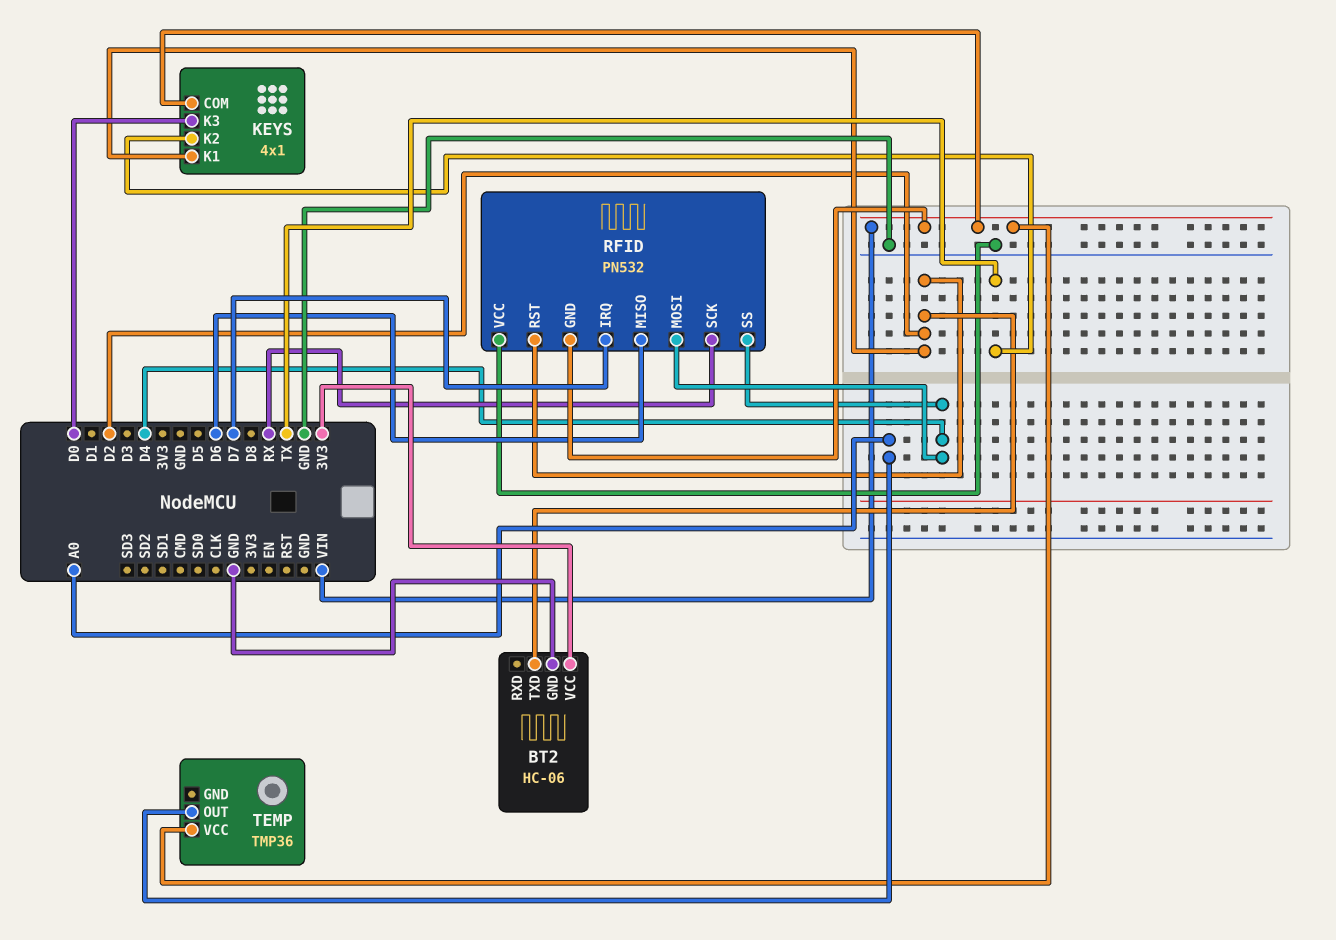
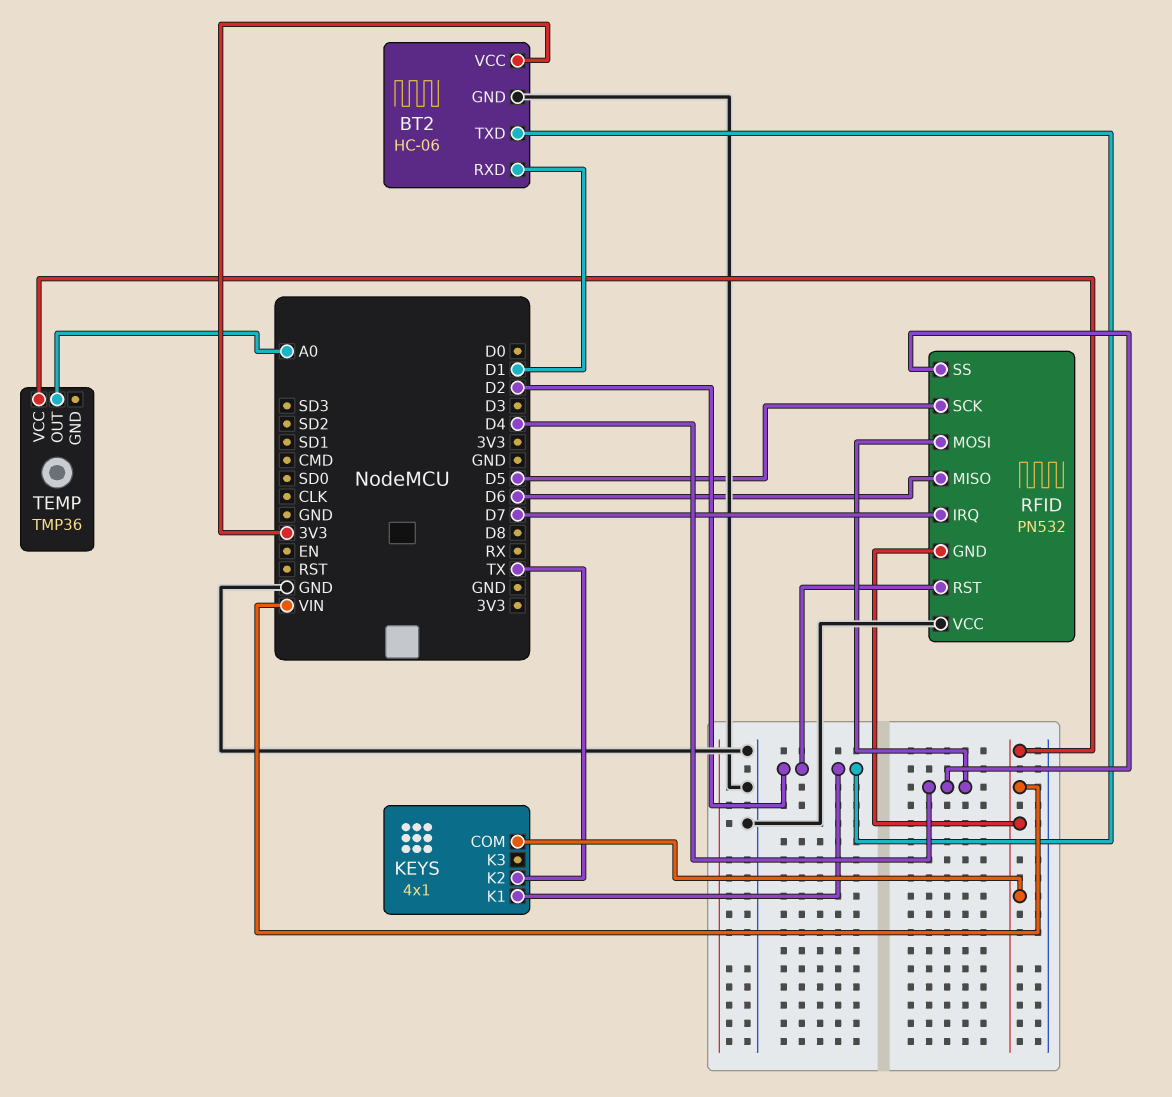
BT2 pin RXD: none -> D1
KEYS pin K3: D0 -> none
RFID pin SCK: RX -> D5

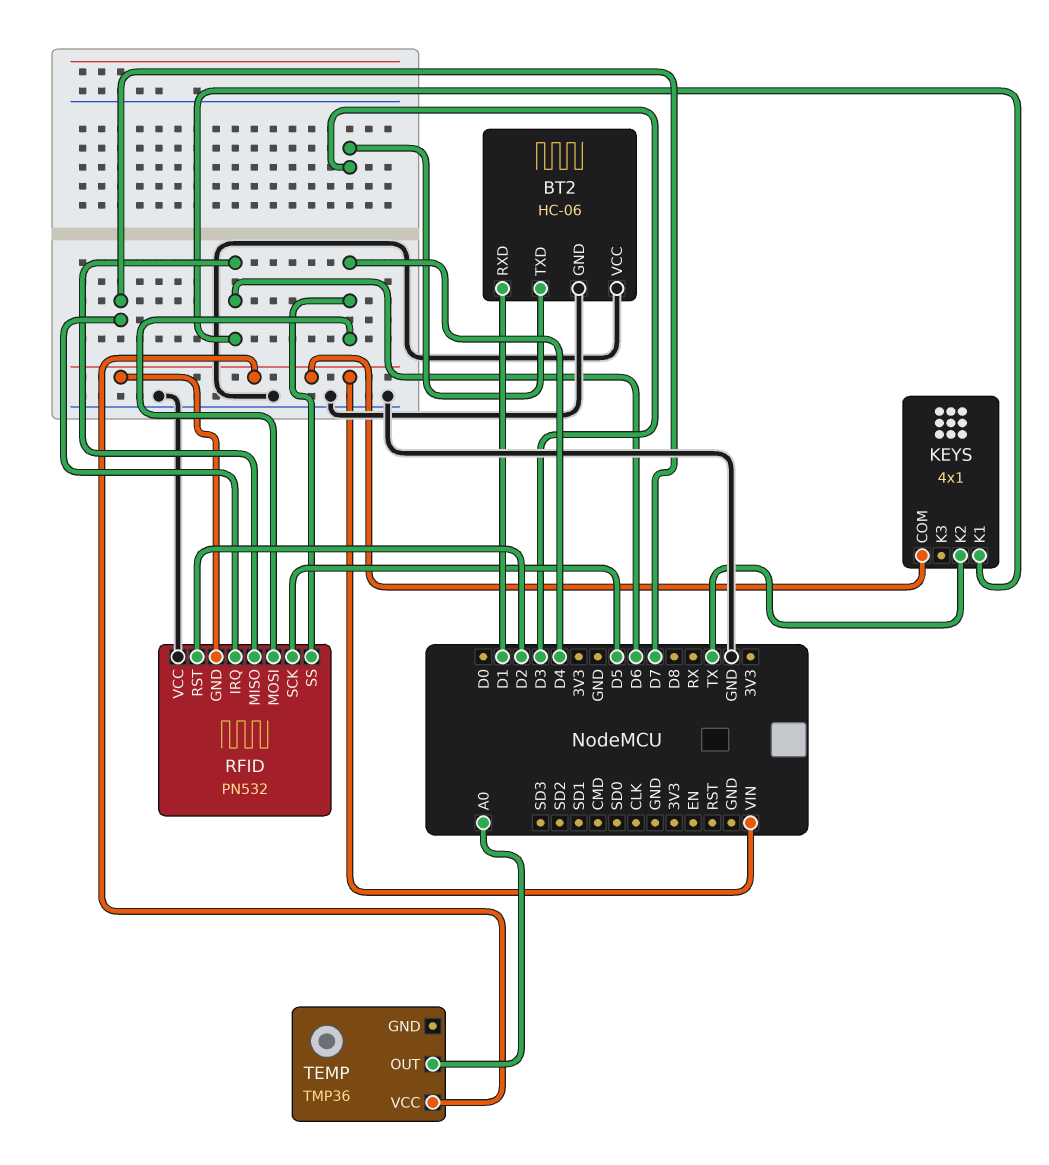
BT2 pin TXD: D2 -> D3
BT2 pin VCC: 3V3 -> GND
KEYS pin K1: D2 -> D6

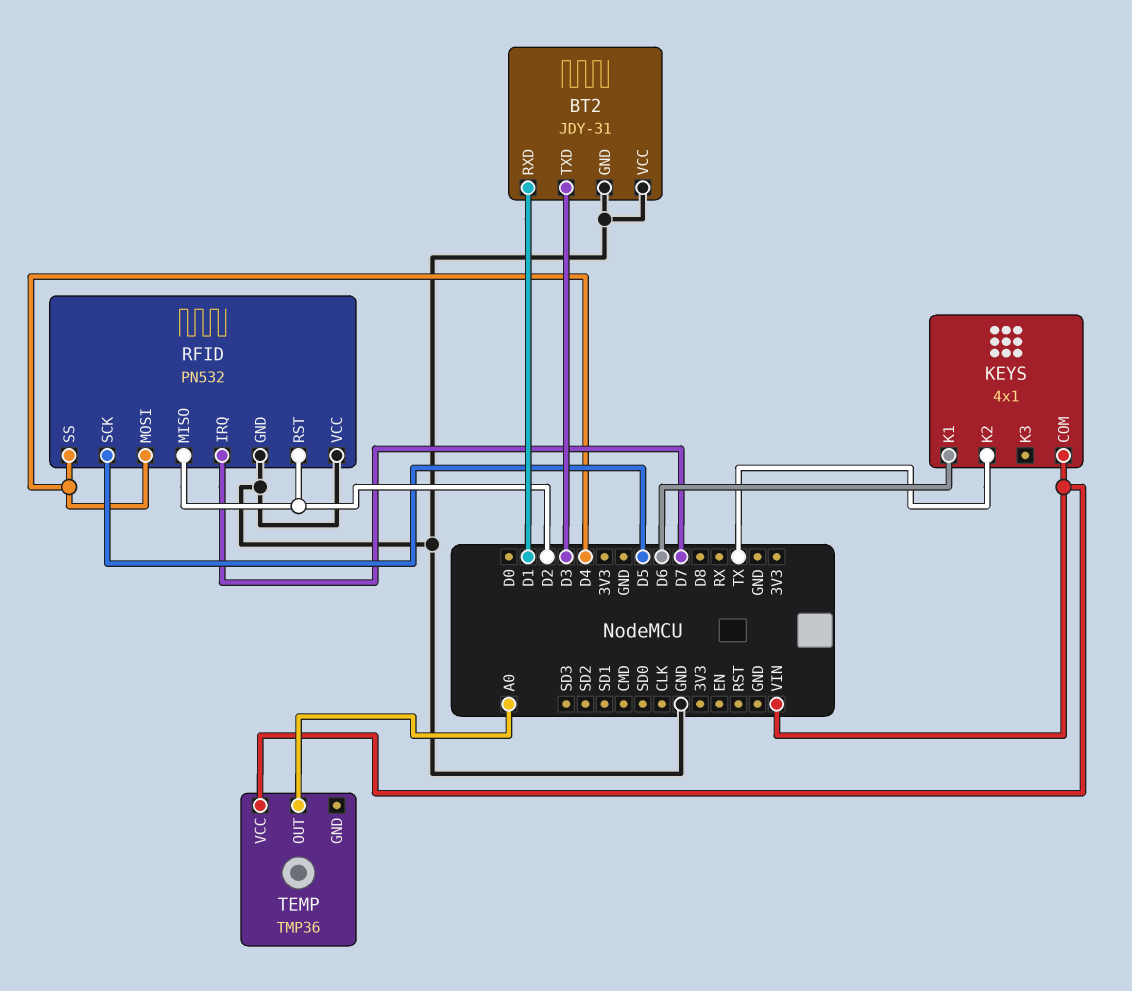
BT2: HC-06 -> JDY-31
RFID pin GND: VIN -> GND
RFID pin MISO: D6 -> D2

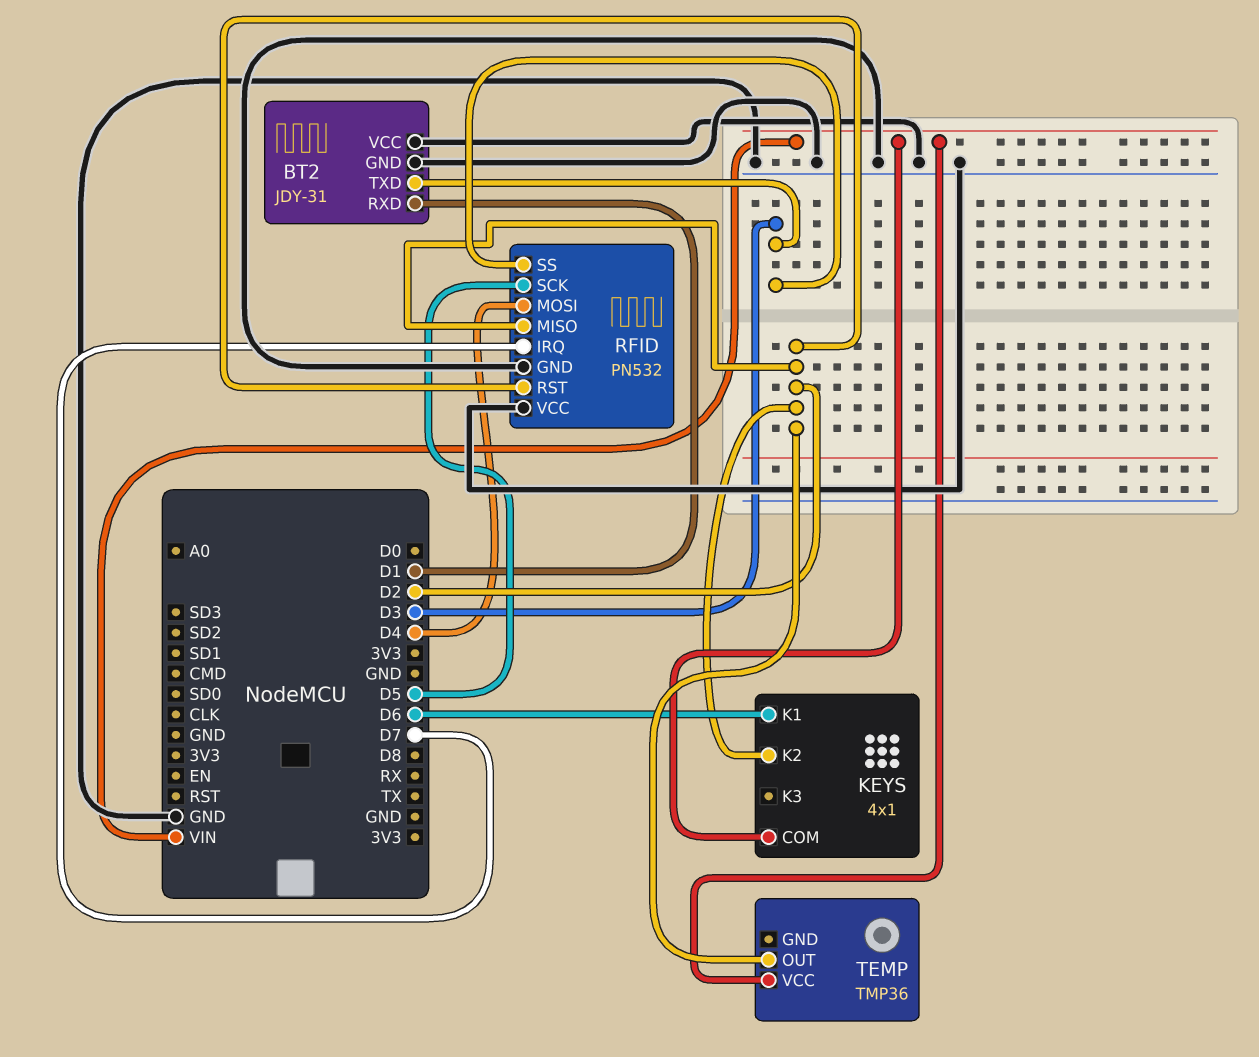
KEYS pin K2: TX -> D2
RFID pin SS: D4 -> D3
TEMP pin OUT: A0 -> D2

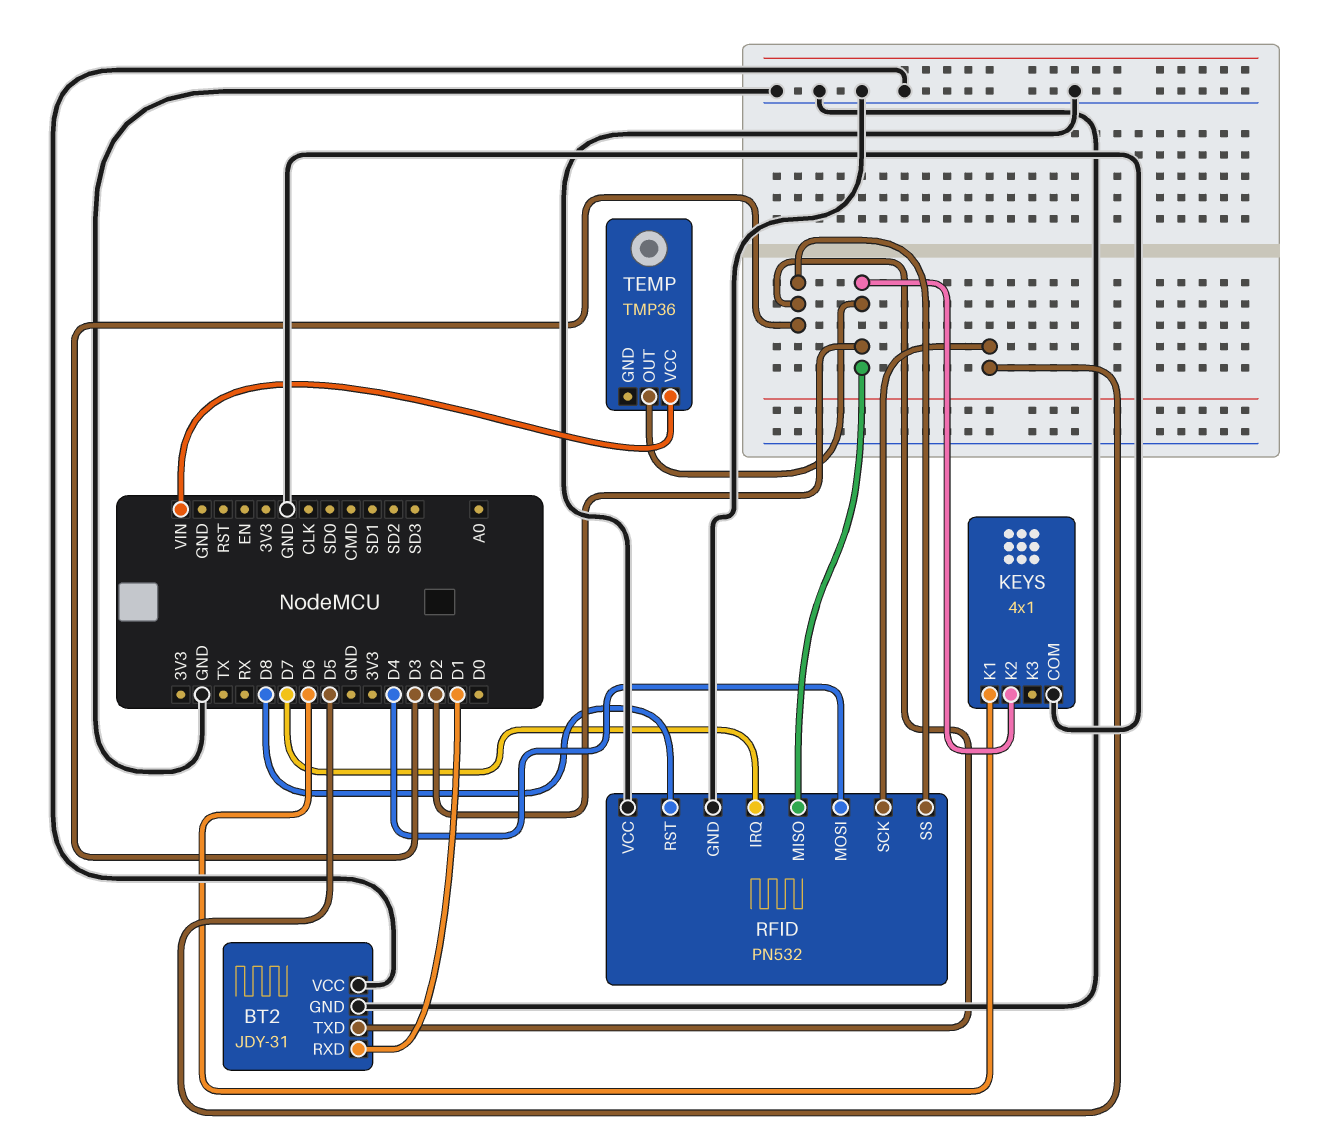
KEYS pin COM: VIN -> GND
RFID pin RST: D2 -> D8

